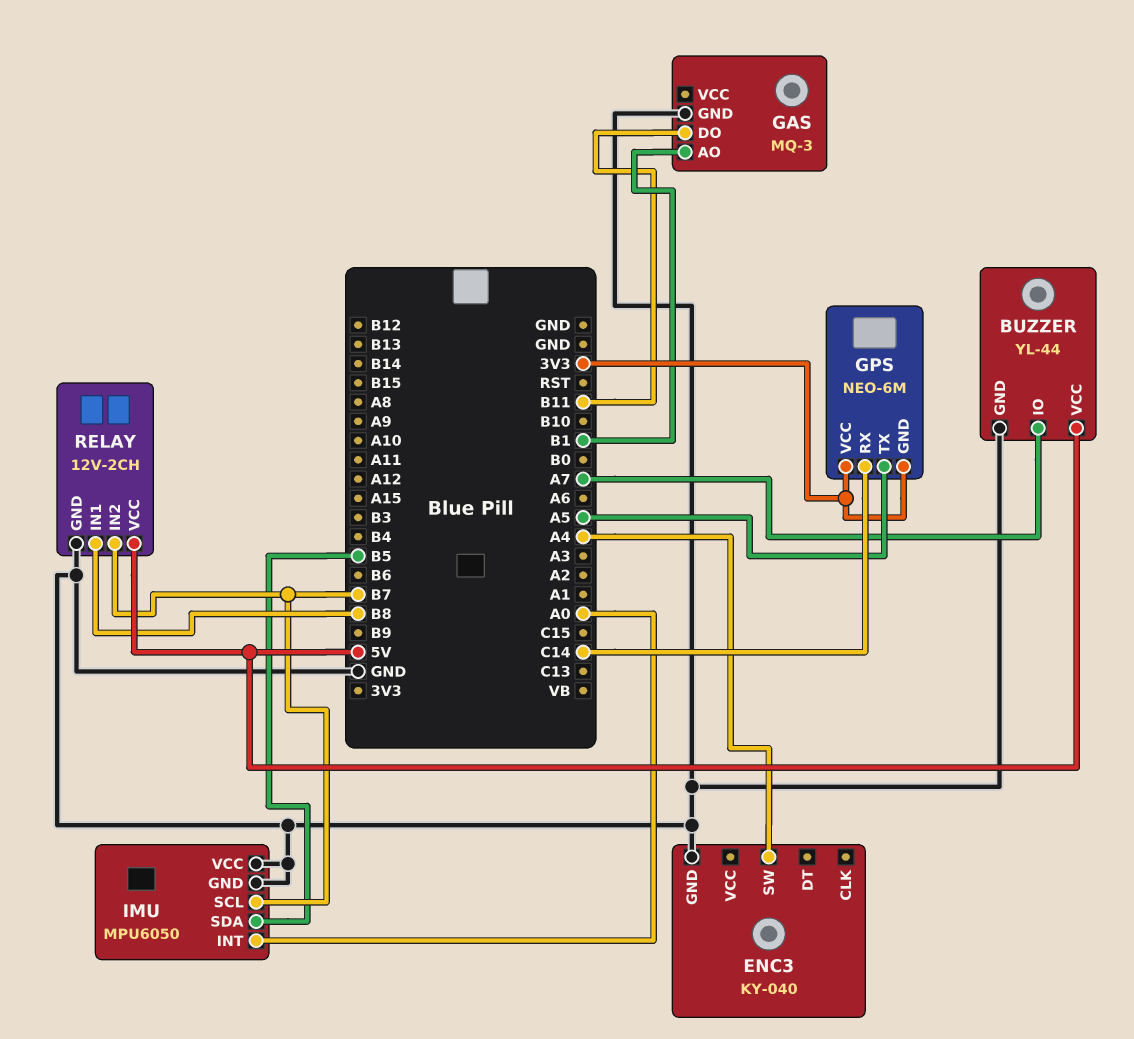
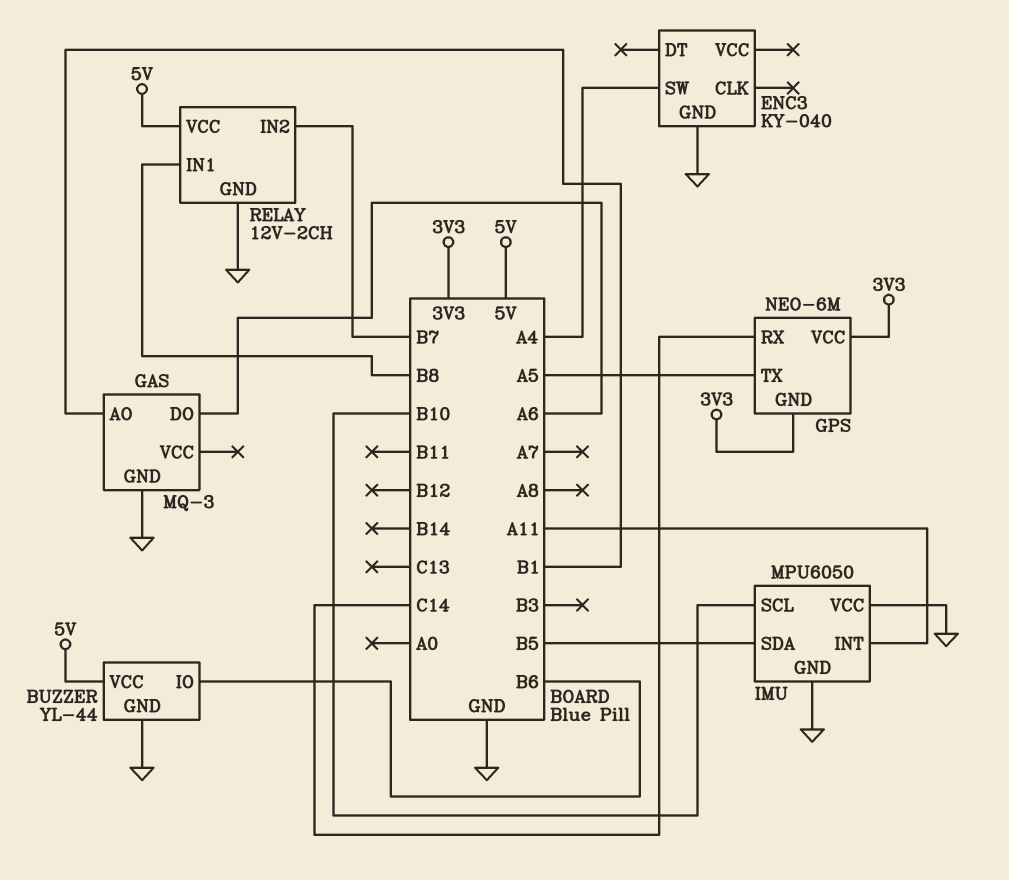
BUZZER pin IO: A7 -> B6
GAS pin DO: B11 -> A6
IMU pin INT: A0 -> A11
IMU pin SCL: B7 -> B10

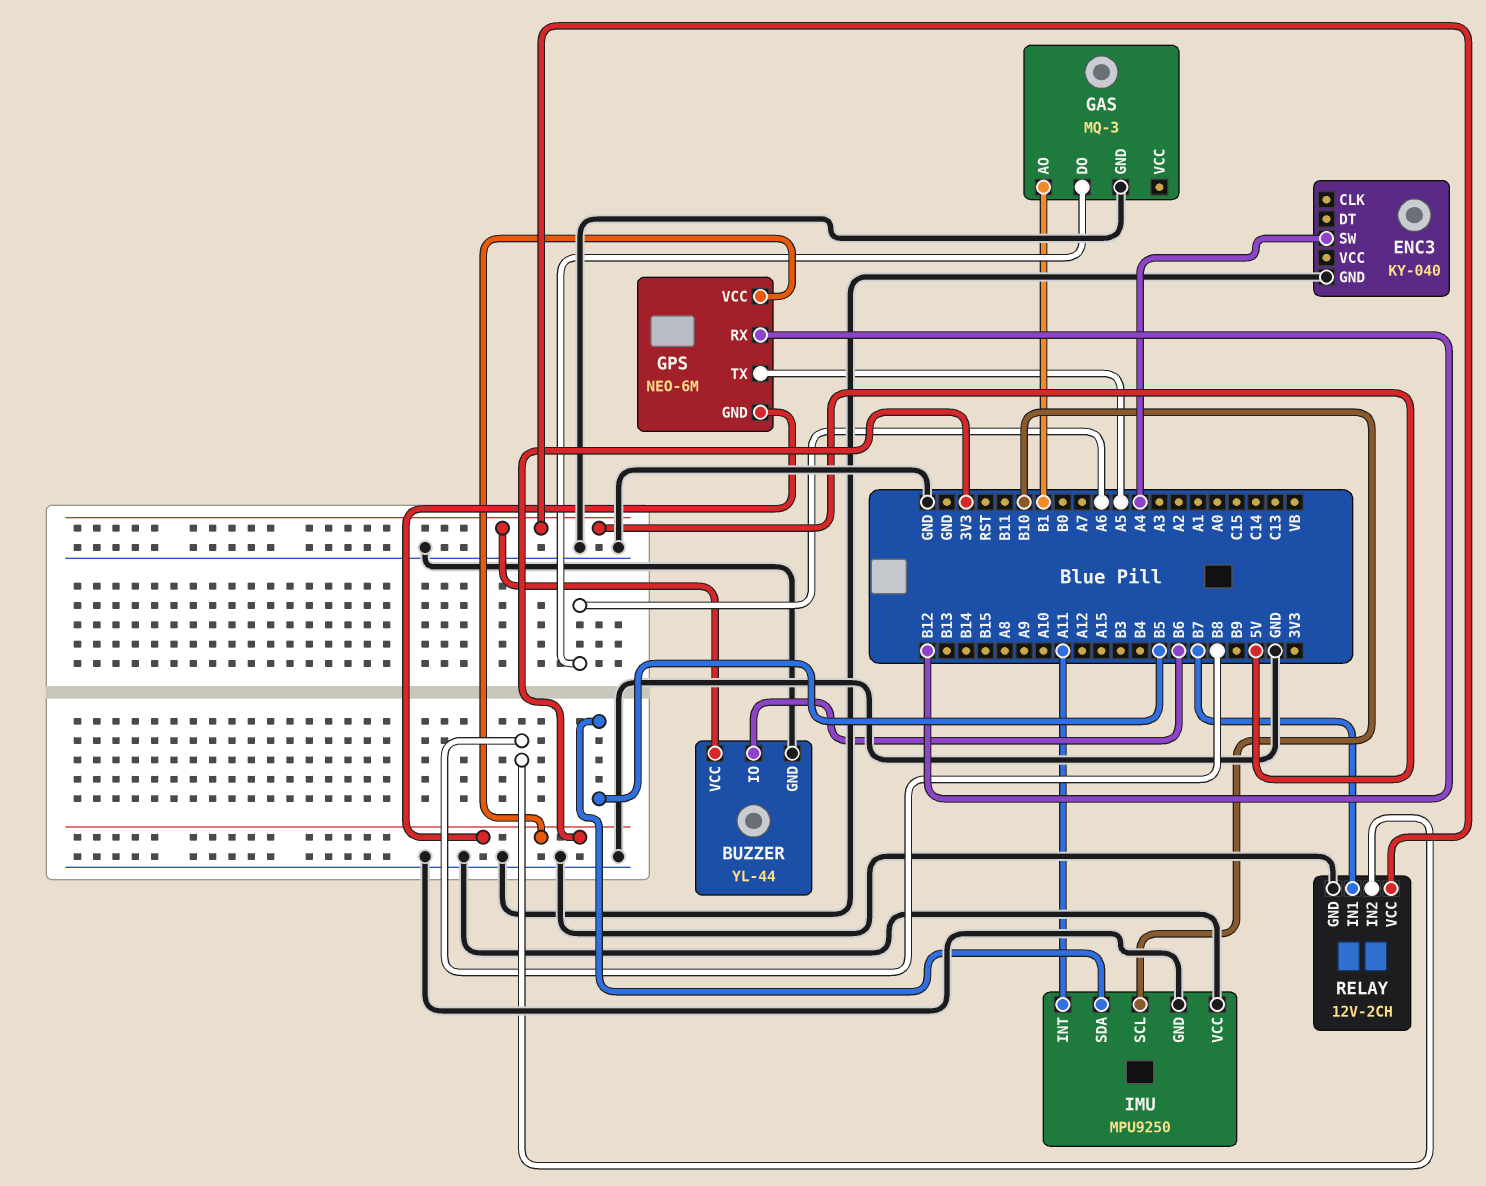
GPS pin RX: C14 -> B12
IMU: MPU6050 -> MPU9250
RELAY pin IN1: B8 -> B7
RELAY pin IN2: B7 -> B8

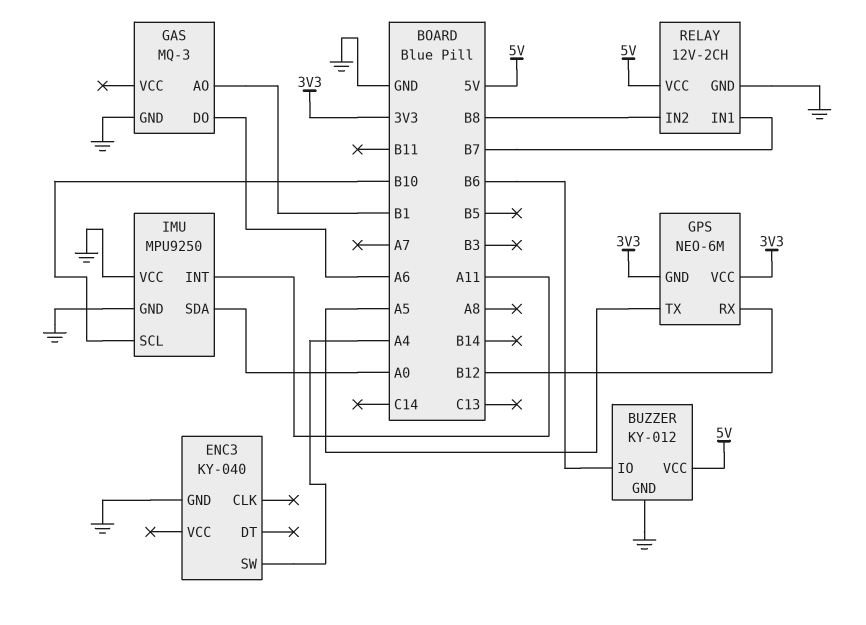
BUZZER: YL-44 -> KY-012
IMU pin SDA: B5 -> A0

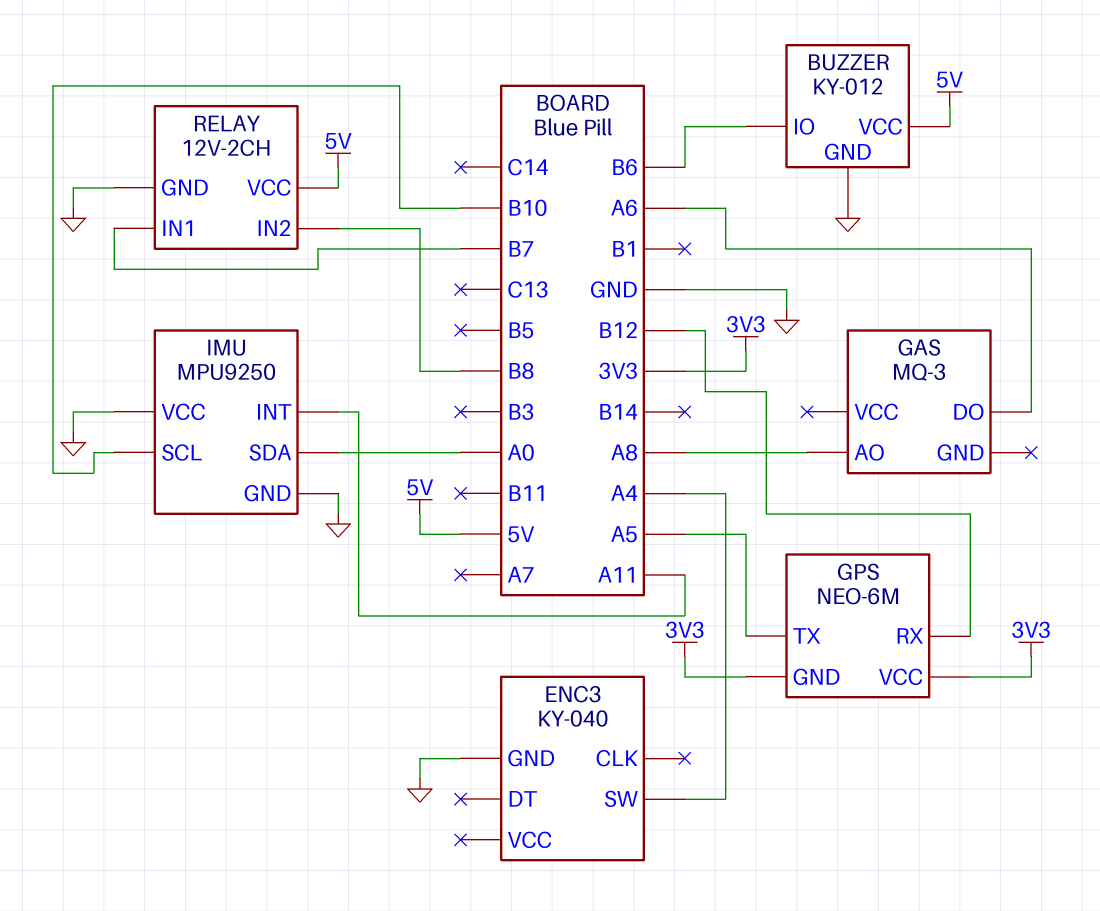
GAS pin AO: B1 -> A8
GAS pin GND: GND -> none

